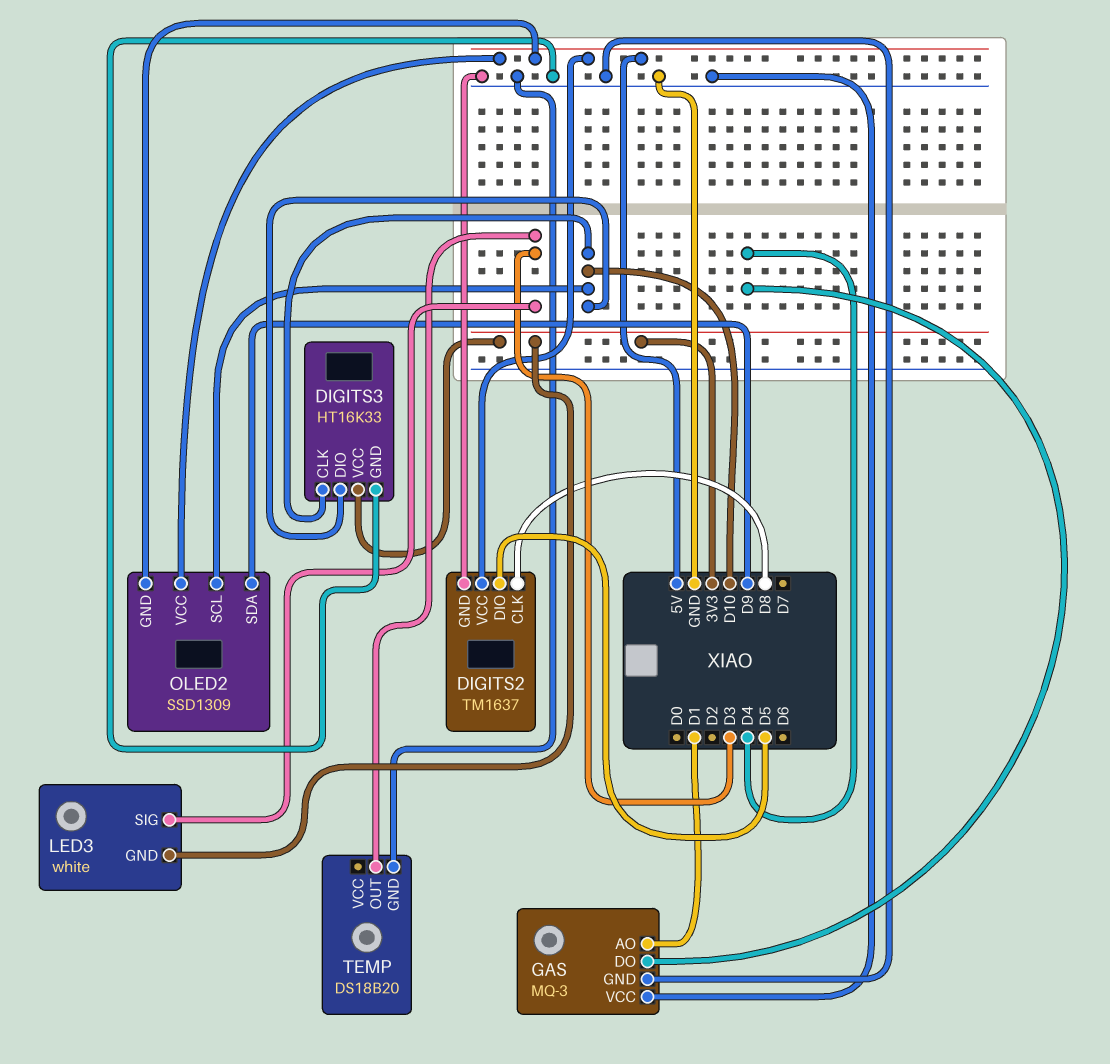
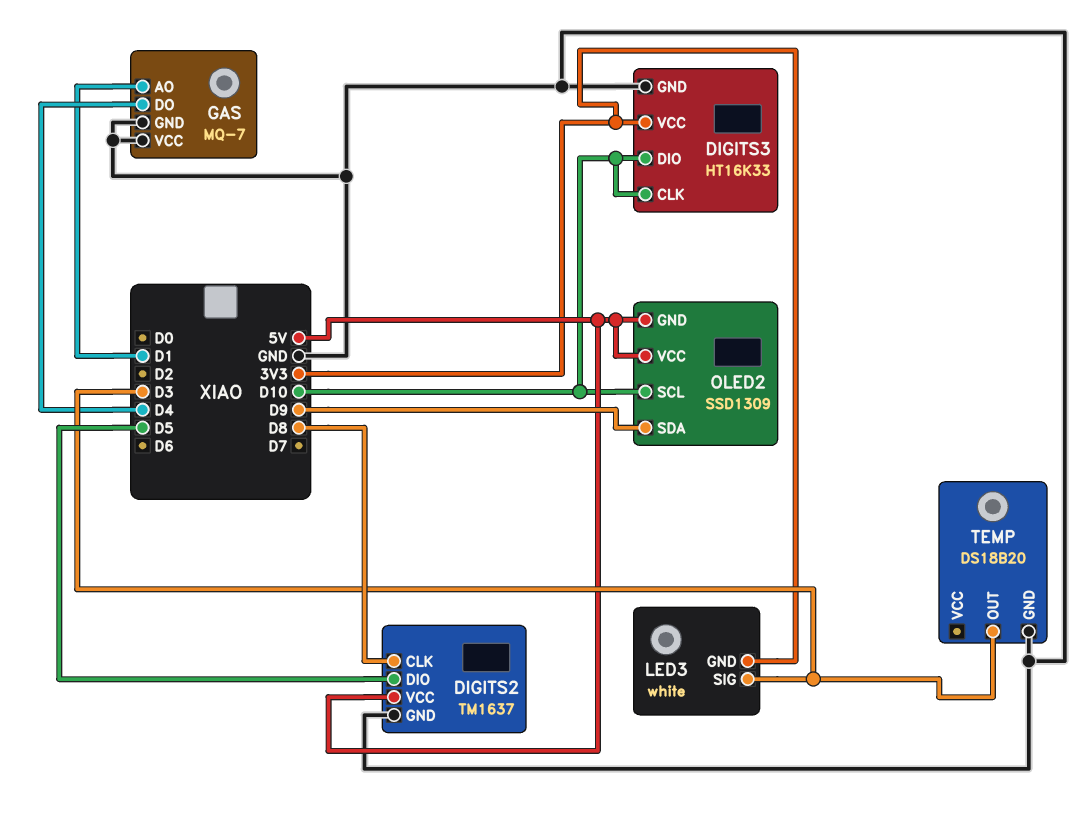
GAS: MQ-3 -> MQ-7

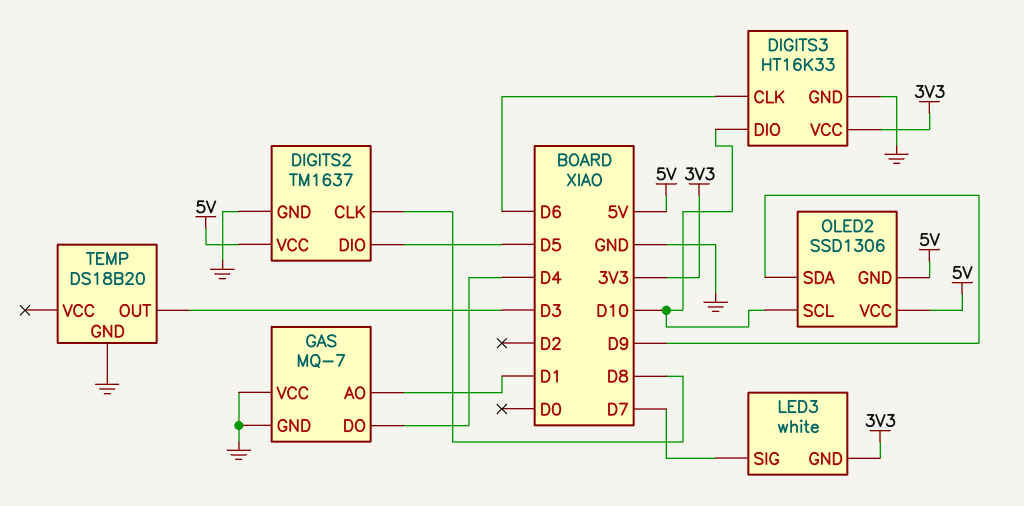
DIGITS3 pin CLK: D10 -> D6
LED3 pin SIG: D3 -> D7
OLED2: SSD1309 -> SSD1306

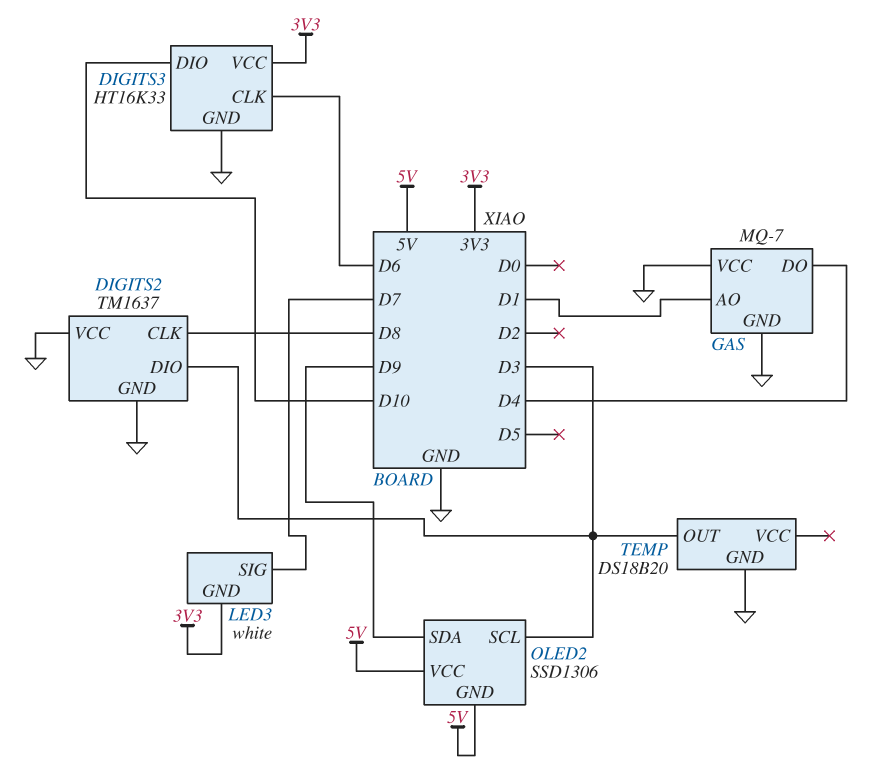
DIGITS2 pin DIO: D5 -> D3
DIGITS2 pin VCC: 5V -> GND
OLED2 pin SCL: D10 -> D3

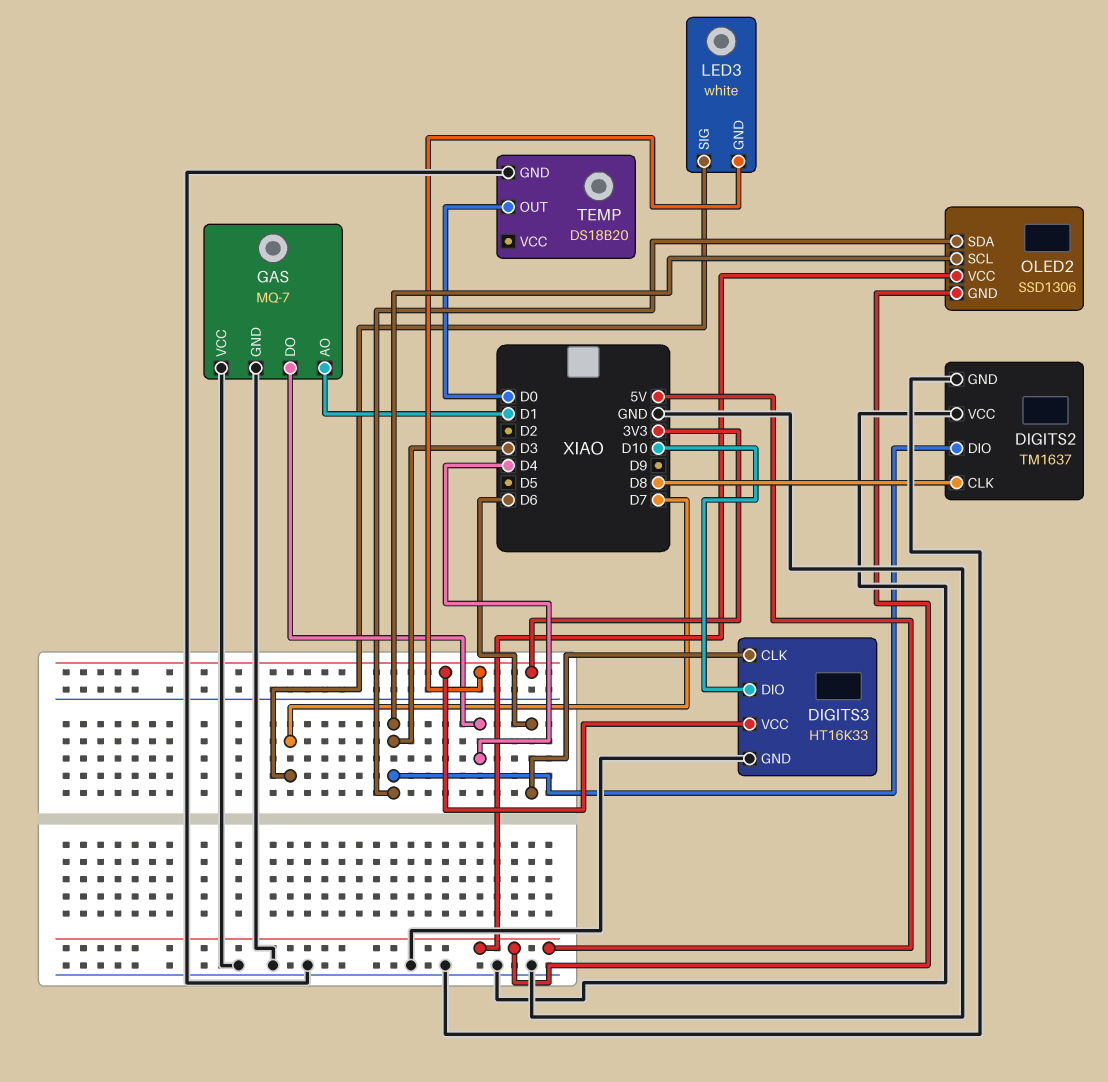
OLED2 pin SDA: D9 -> D3
TEMP pin OUT: D3 -> D0

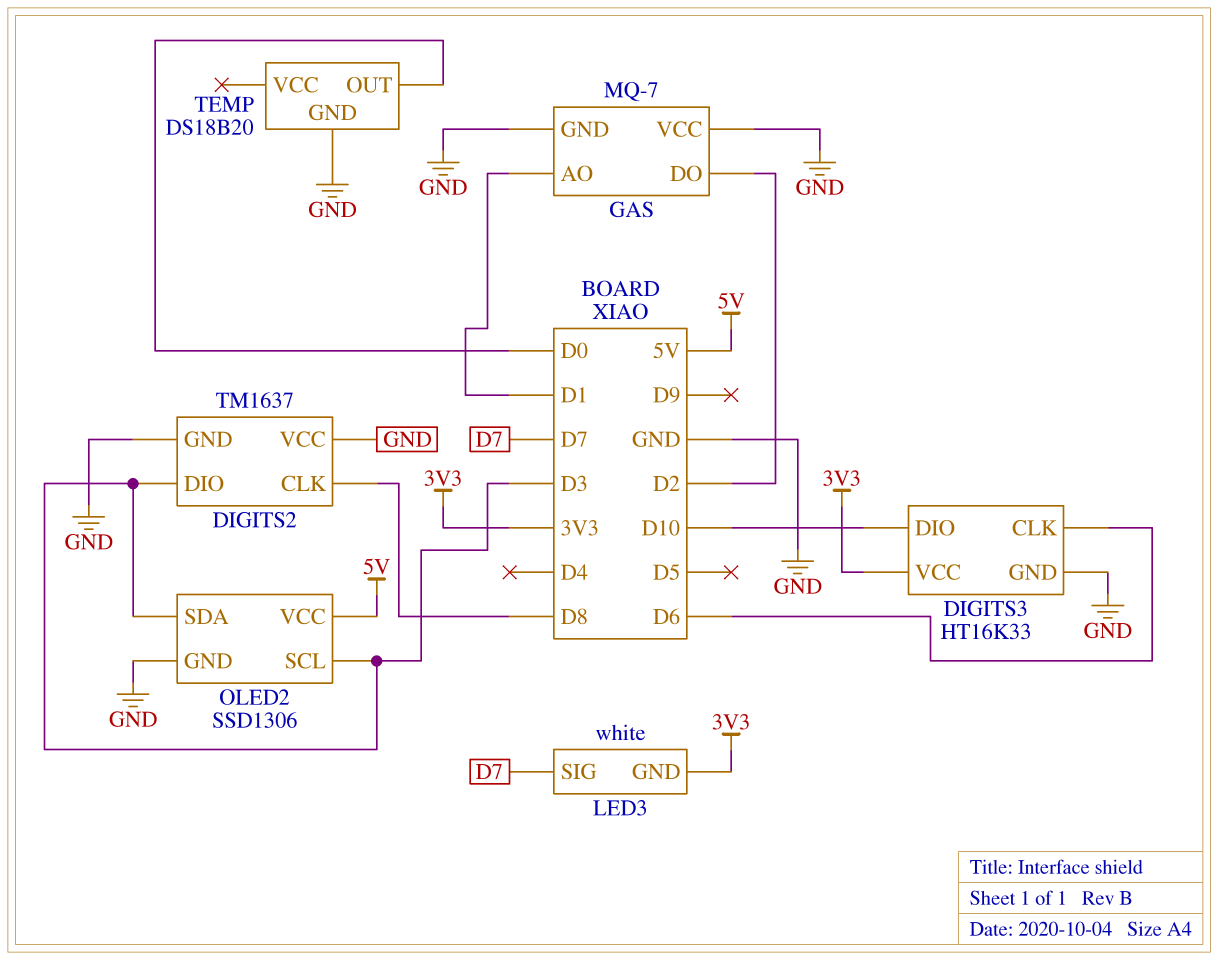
GAS pin DO: D4 -> D2
OLED2 pin GND: 5V -> GND

